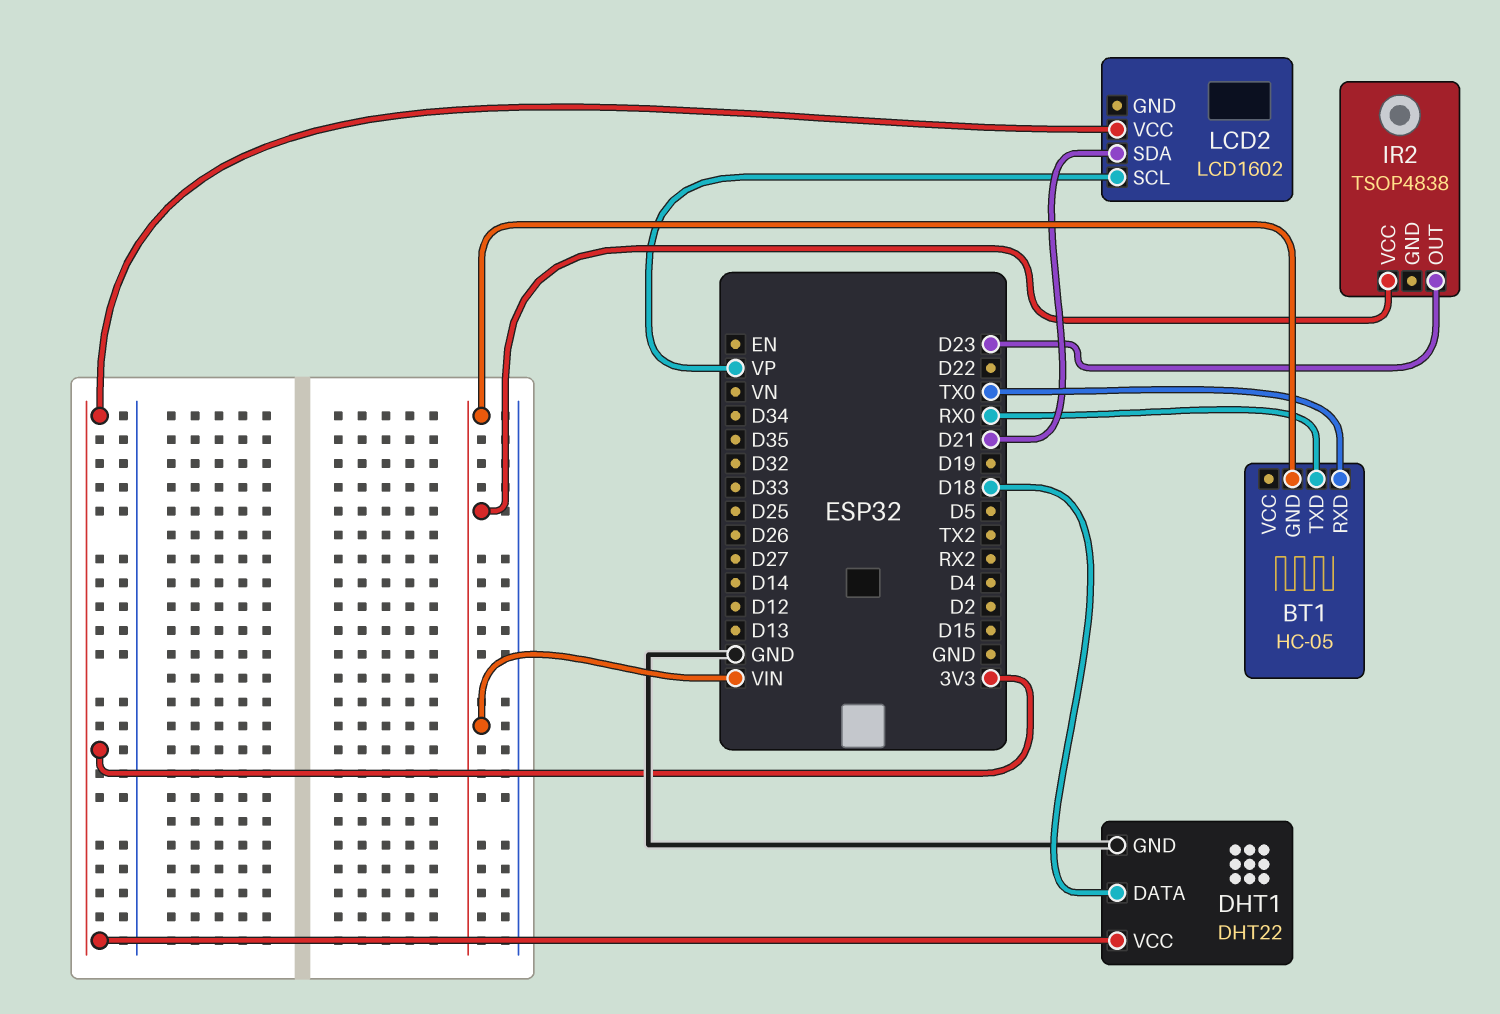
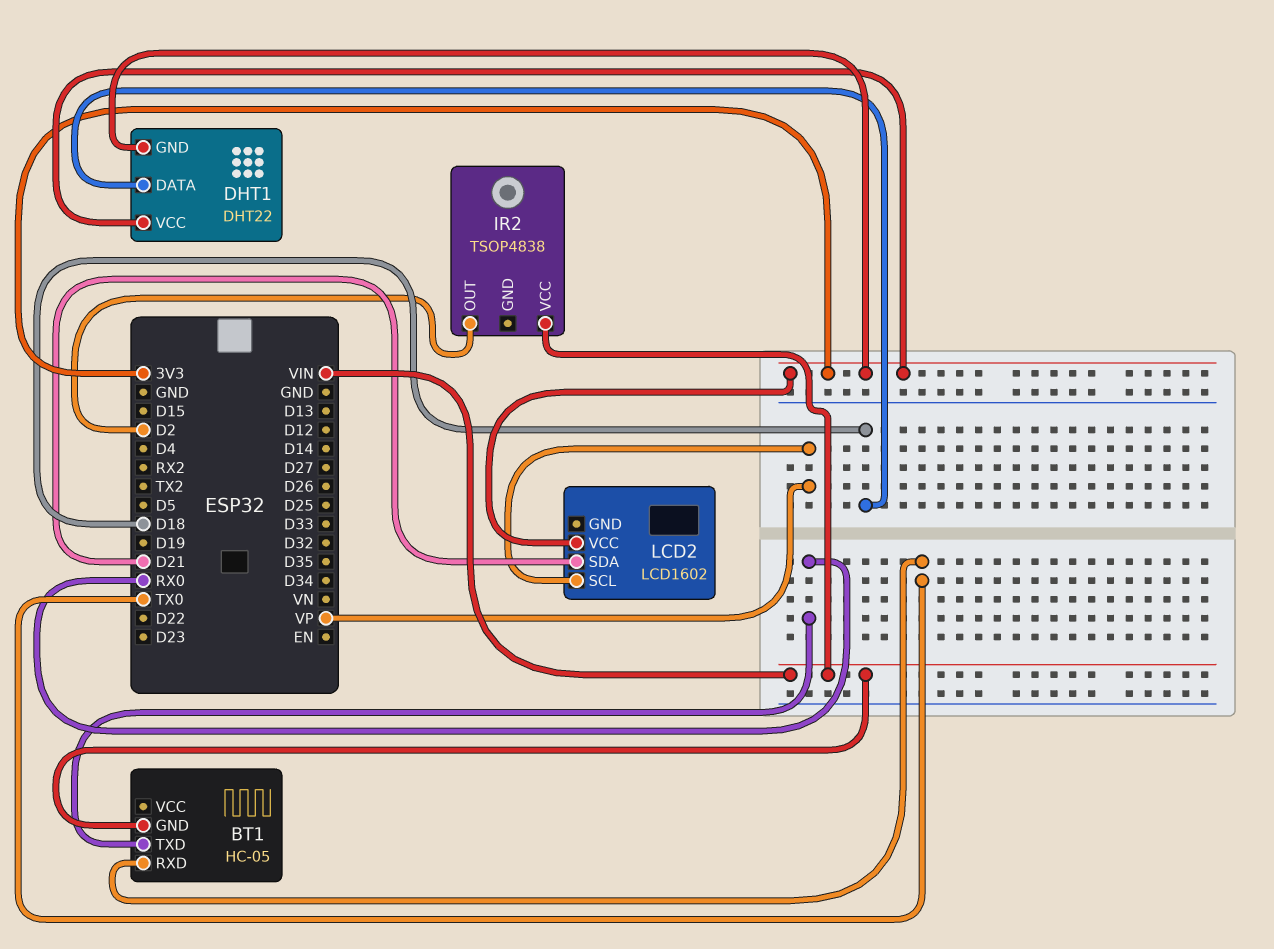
DHT1 pin GND: GND -> 3V3
IR2 pin OUT: D23 -> D2

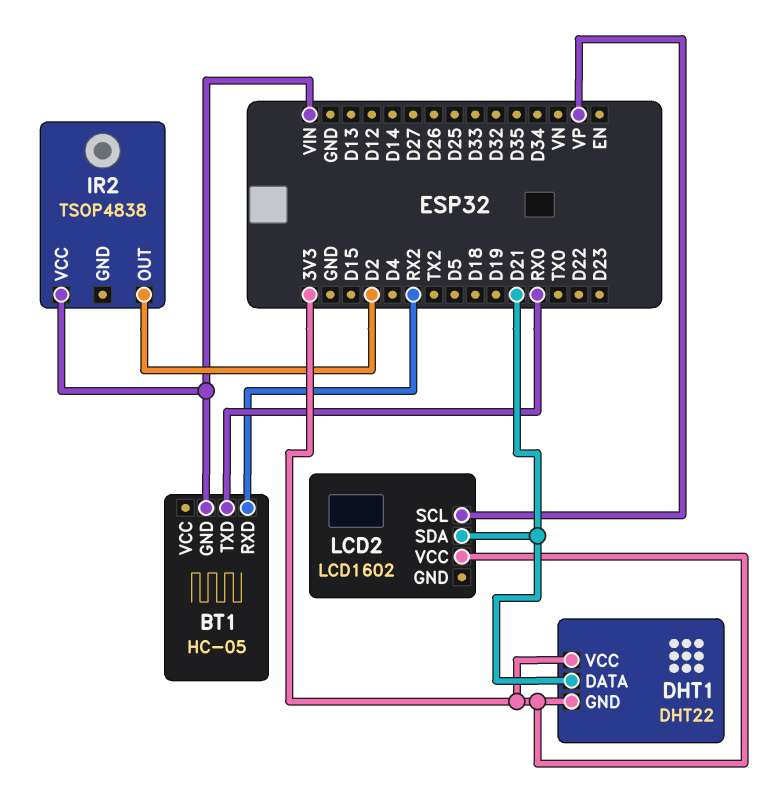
BT1 pin RXD: TX0 -> RX2
DHT1 pin DATA: D18 -> D21

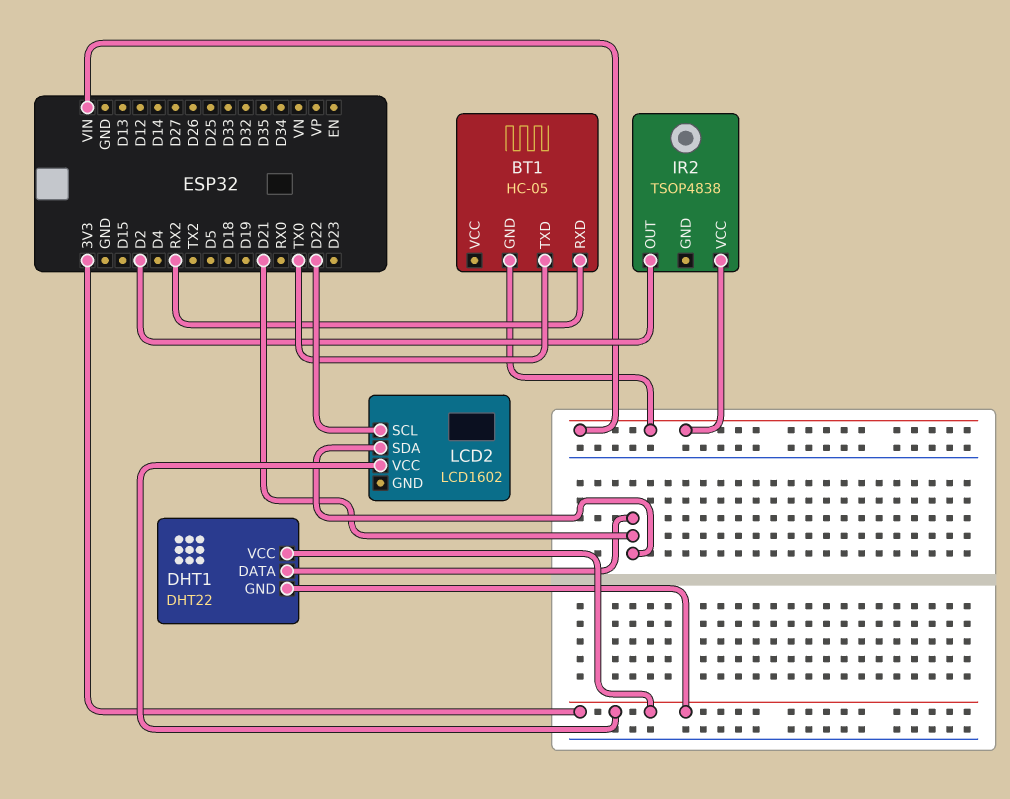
BT1 pin TXD: RX0 -> TX0
LCD2 pin SCL: VP -> D22

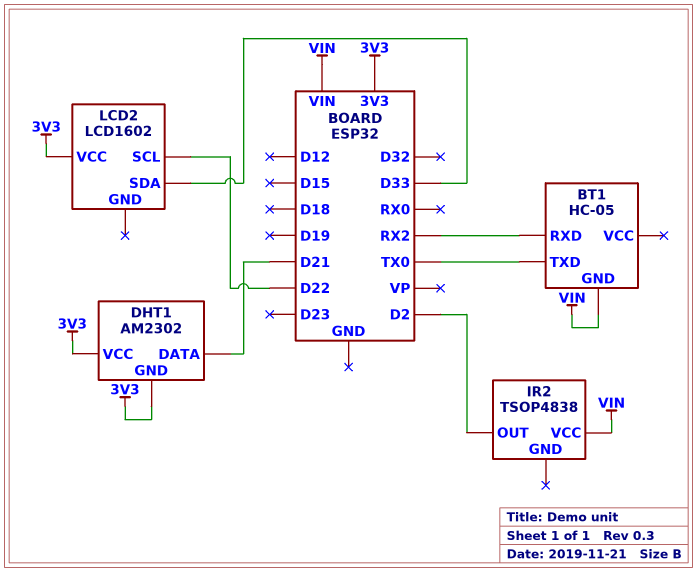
DHT1: DHT22 -> AM2302
LCD2 pin SDA: D21 -> D33

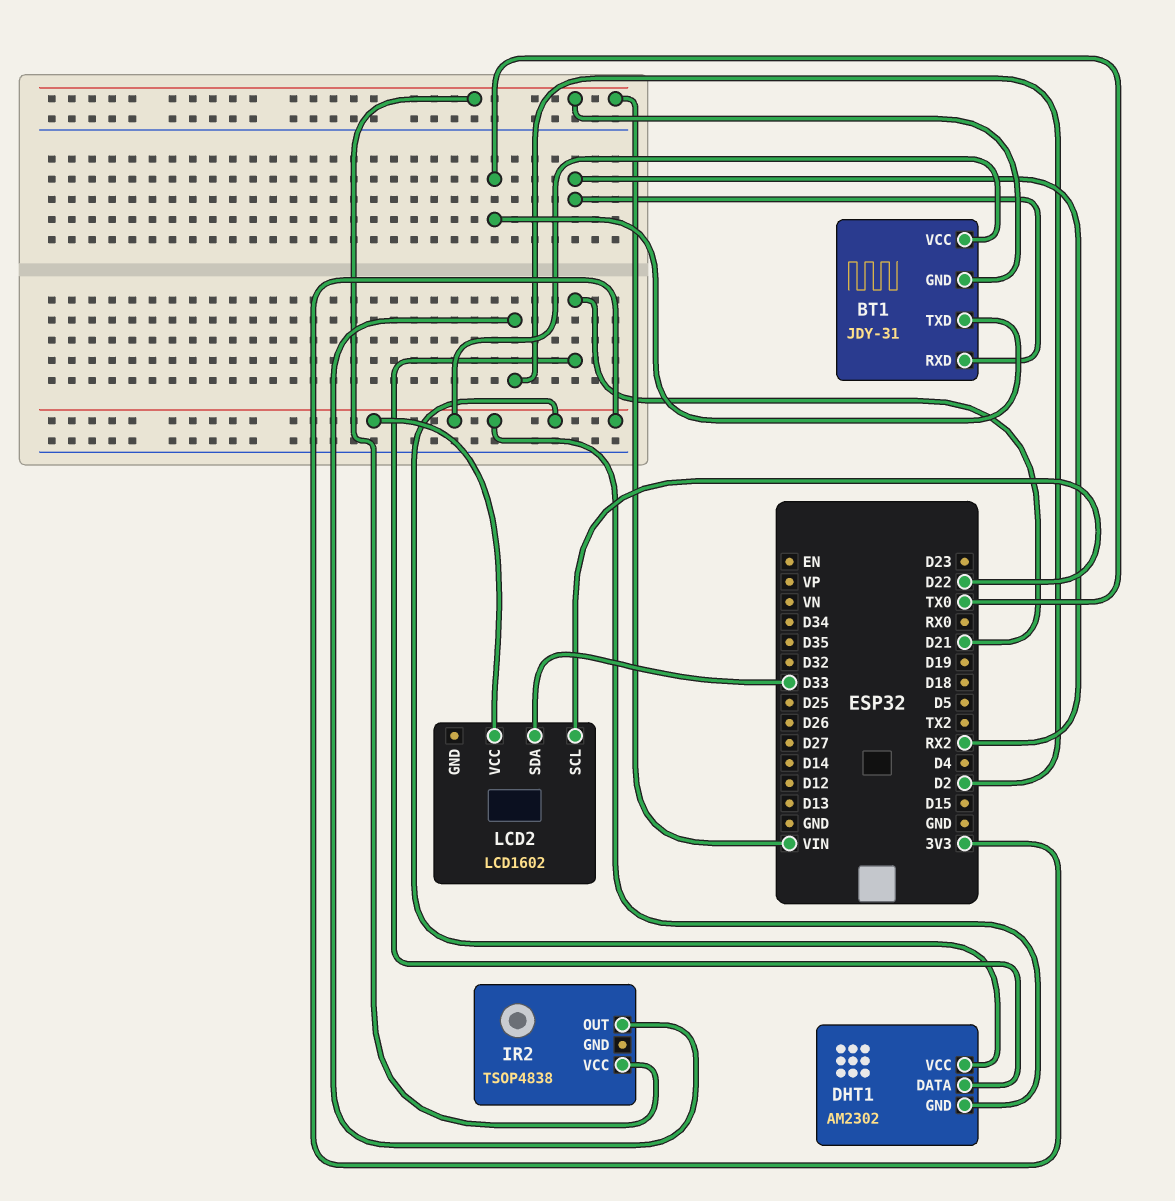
BT1: HC-05 -> JDY-31
BT1 pin VCC: none -> 3V3

